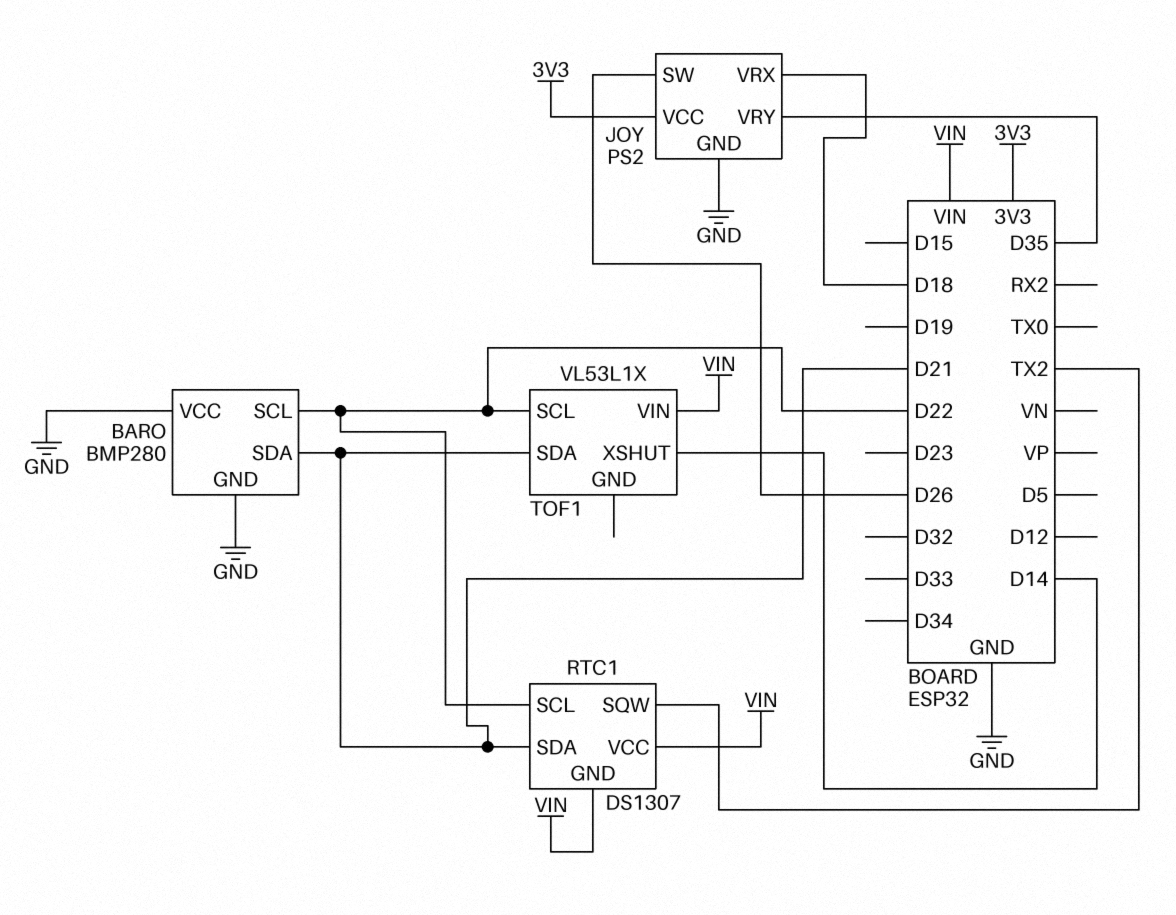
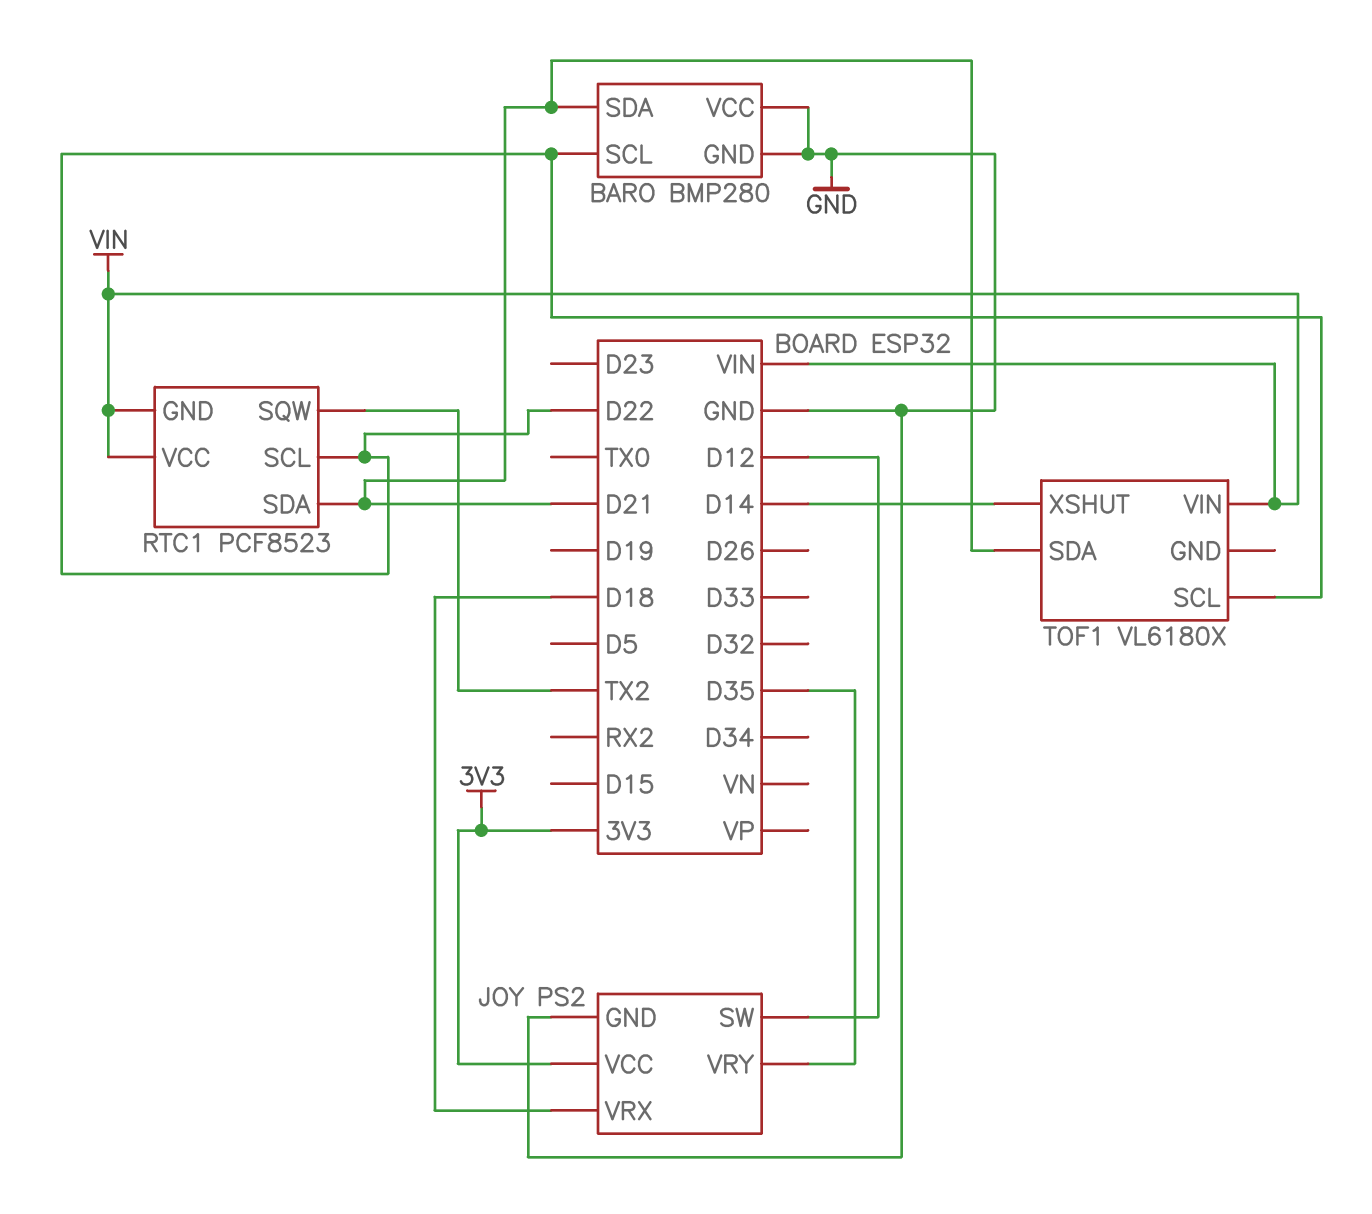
JOY pin SW: D26 -> D12
RTC1: DS1307 -> PCF8523
TOF1: VL53L1X -> VL6180X

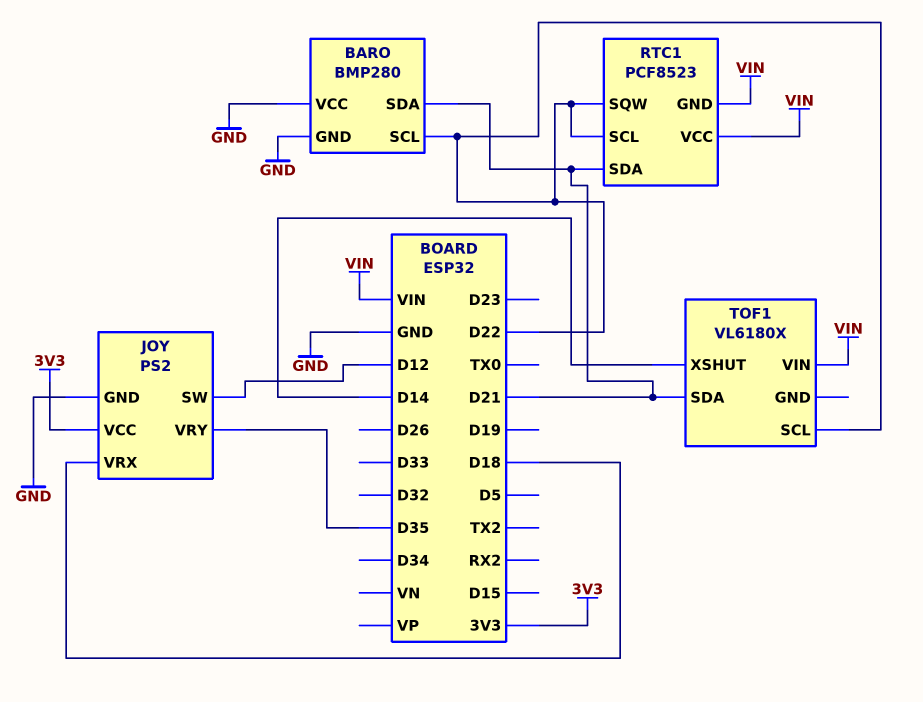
RTC1 pin SQW: TX2 -> D22

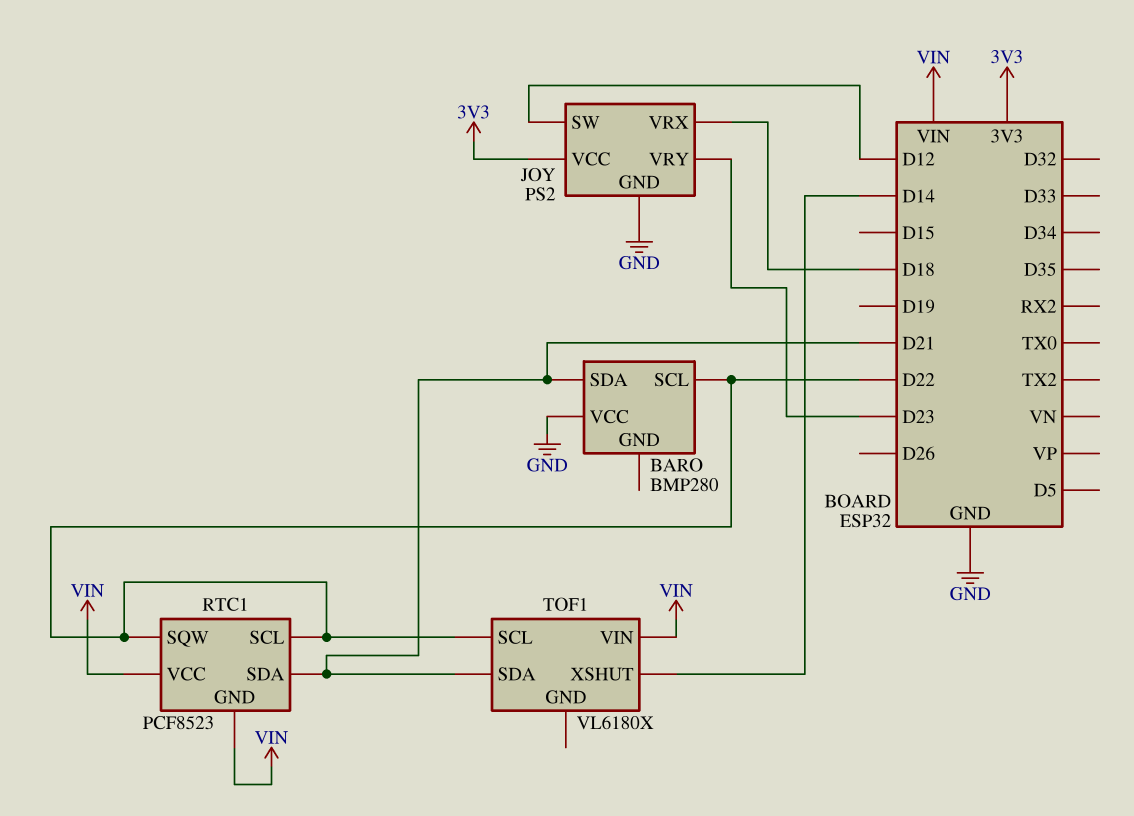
BARO pin GND: GND -> none
JOY pin VRY: D35 -> D23

